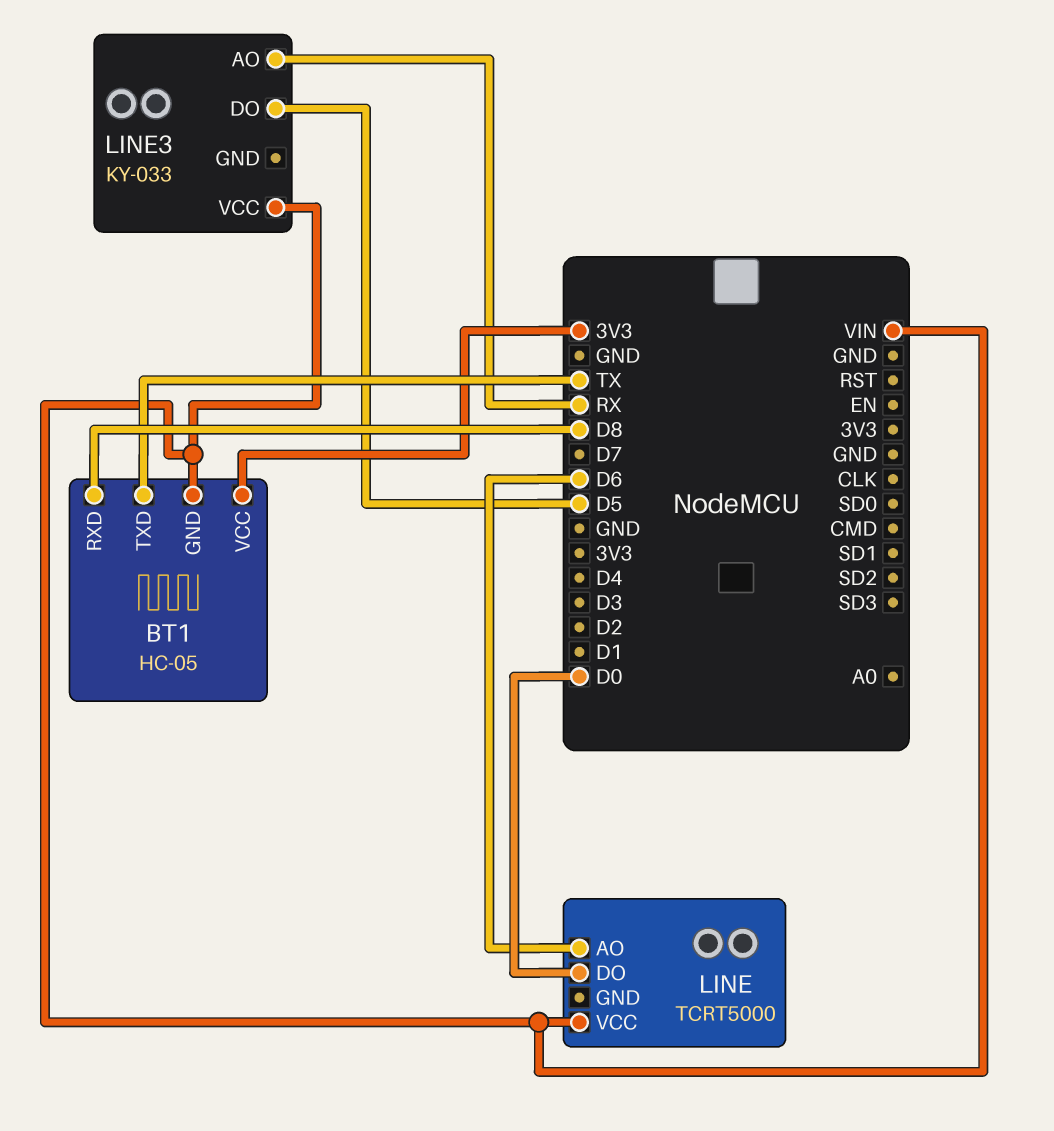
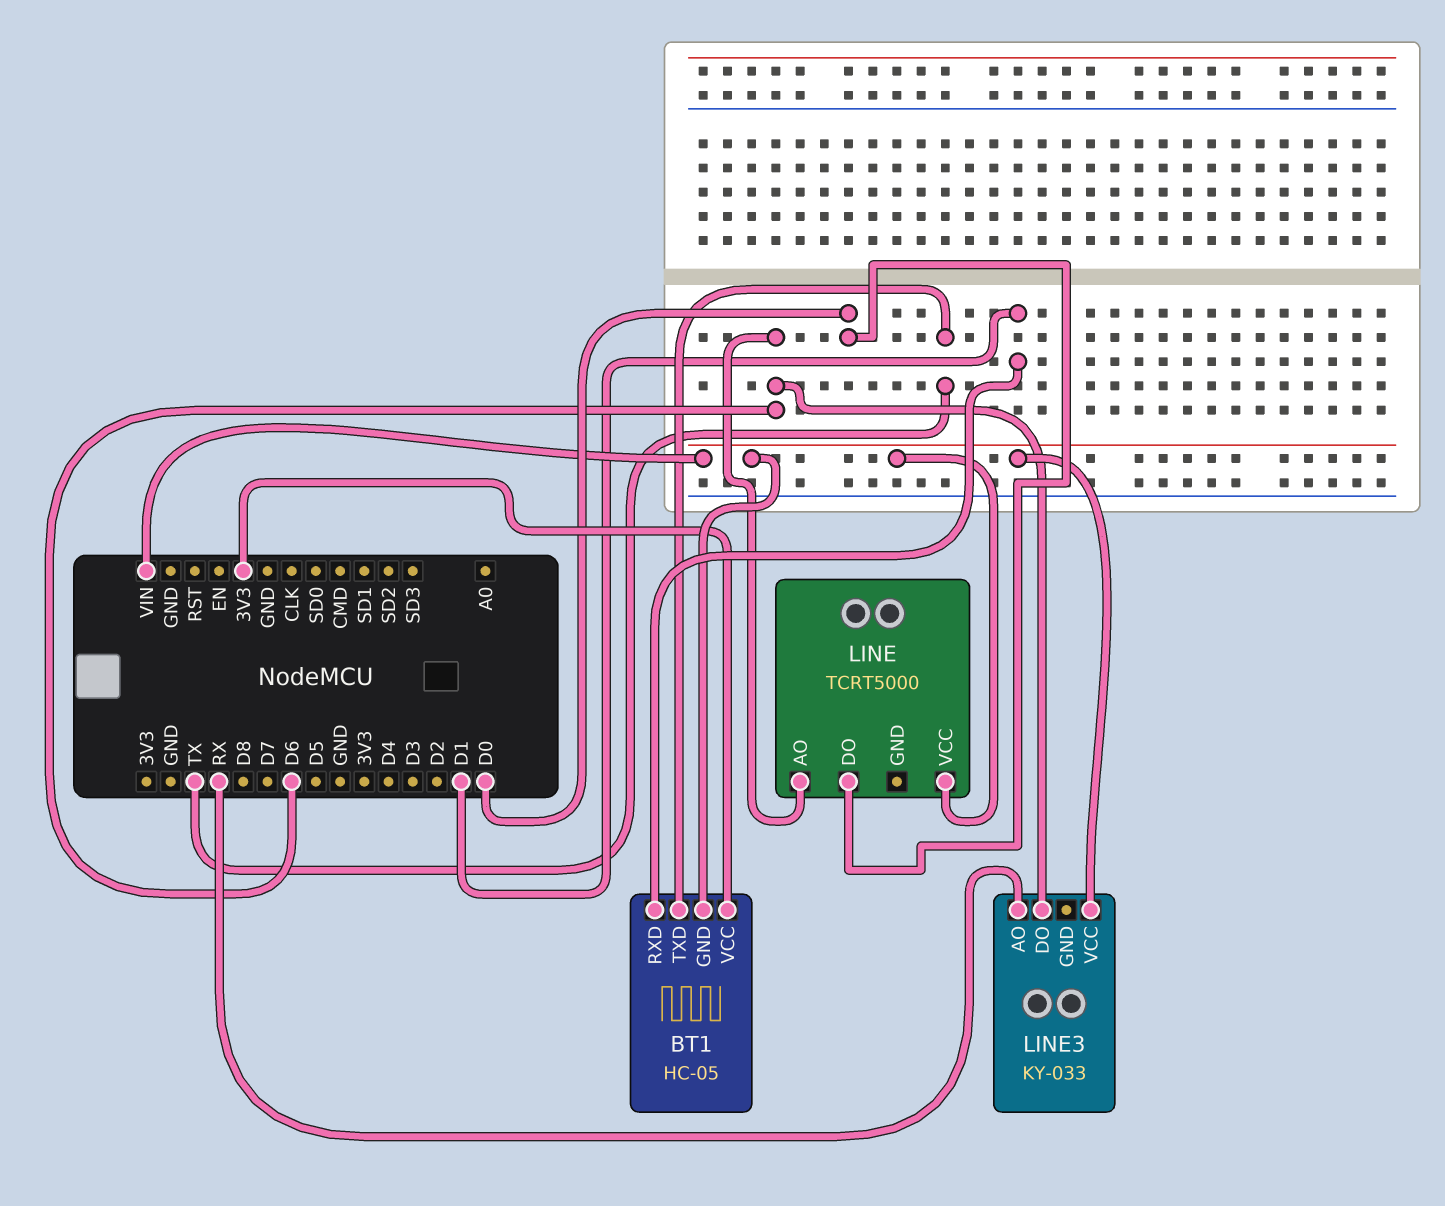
BT1 pin RXD: D8 -> D1
LINE3 pin DO: D5 -> D6

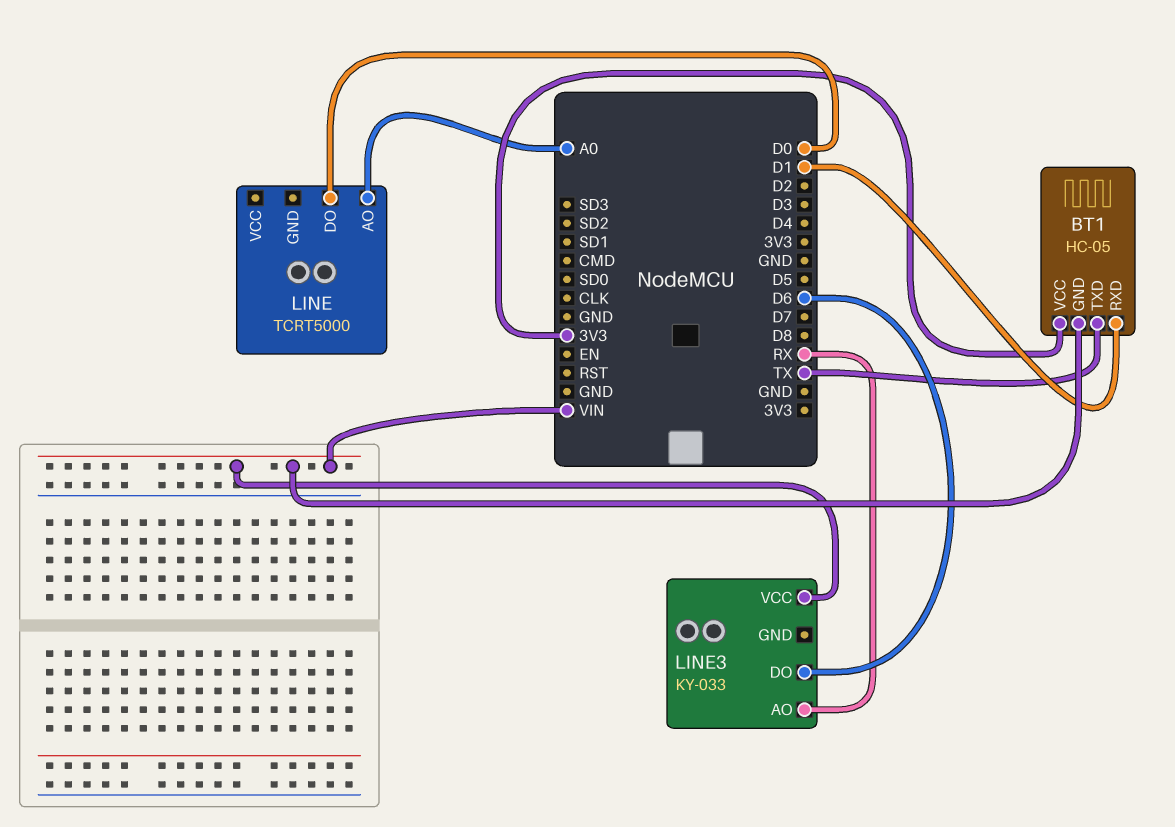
LINE pin AO: D6 -> A0
LINE pin VCC: VIN -> none

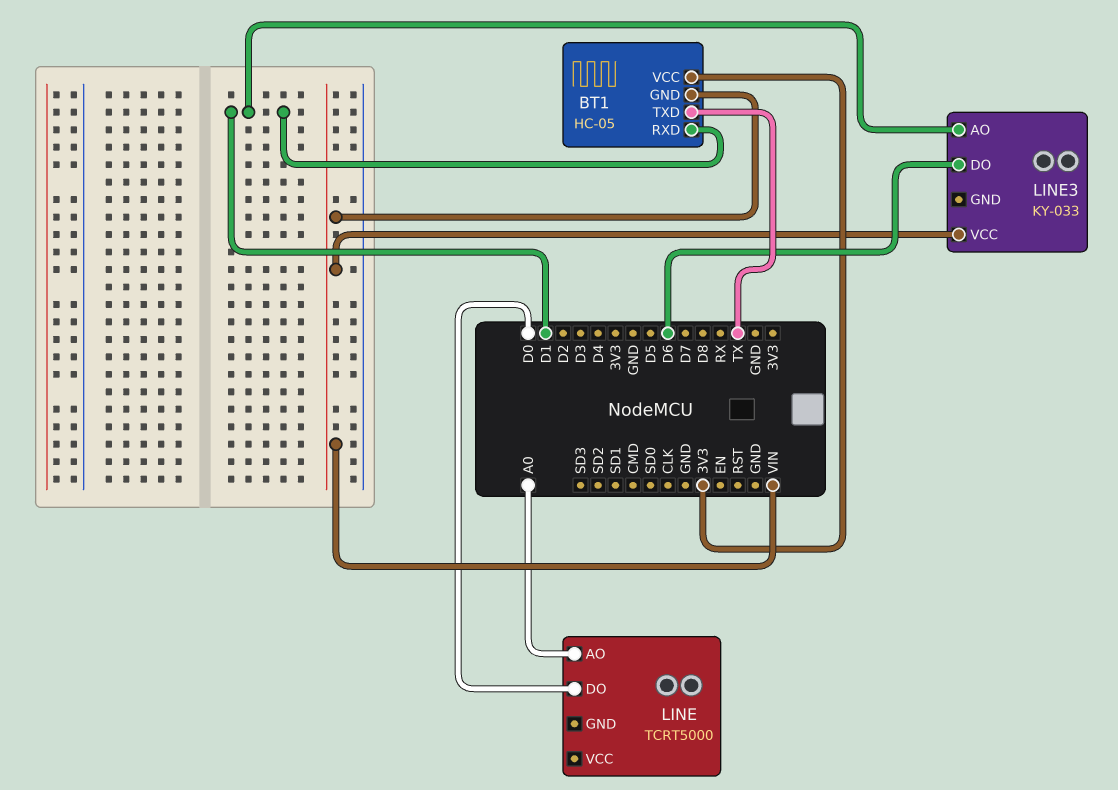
LINE3 pin AO: RX -> D1

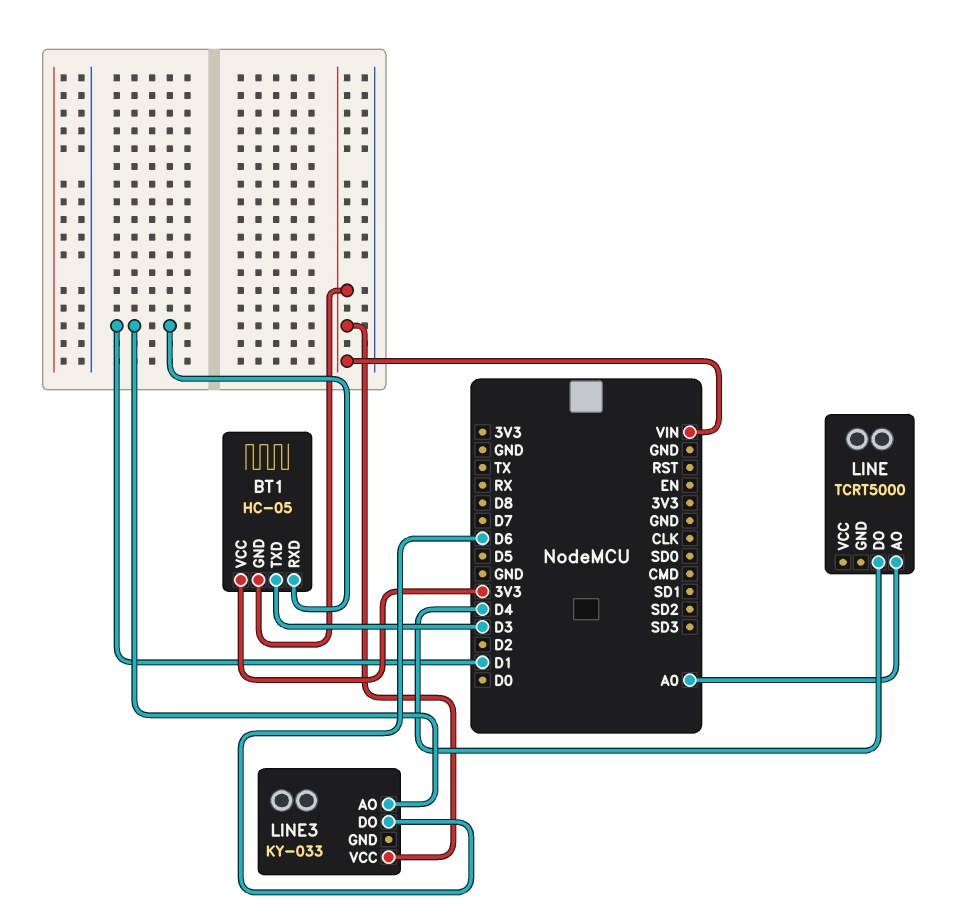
BT1 pin TXD: TX -> D3
LINE pin DO: D0 -> D4

